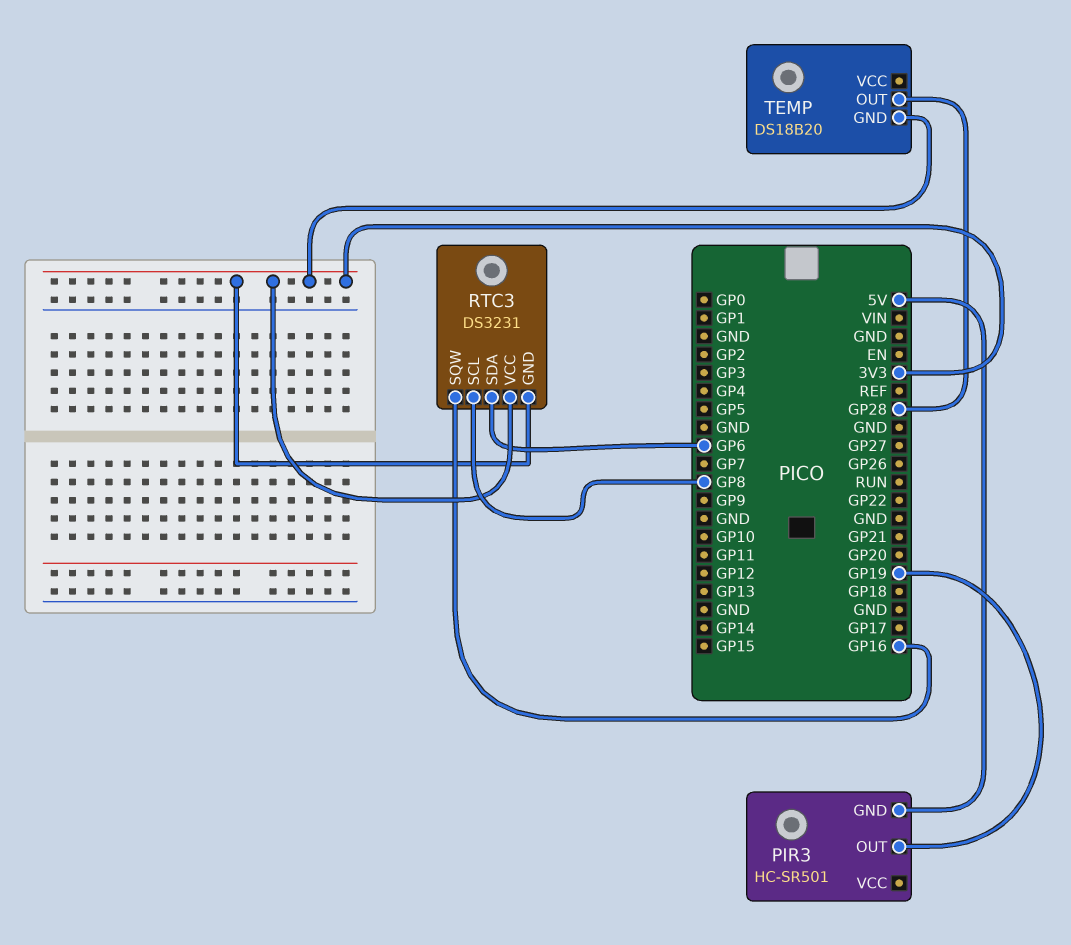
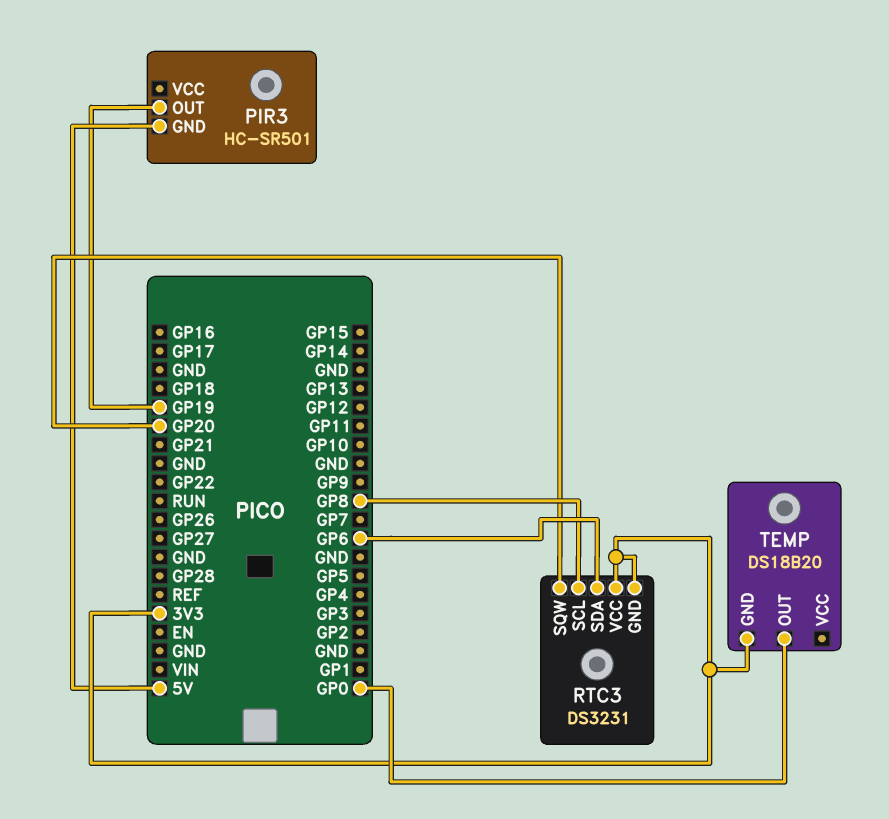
RTC3 pin SQW: GP16 -> GP20
TEMP pin OUT: GP28 -> GP0

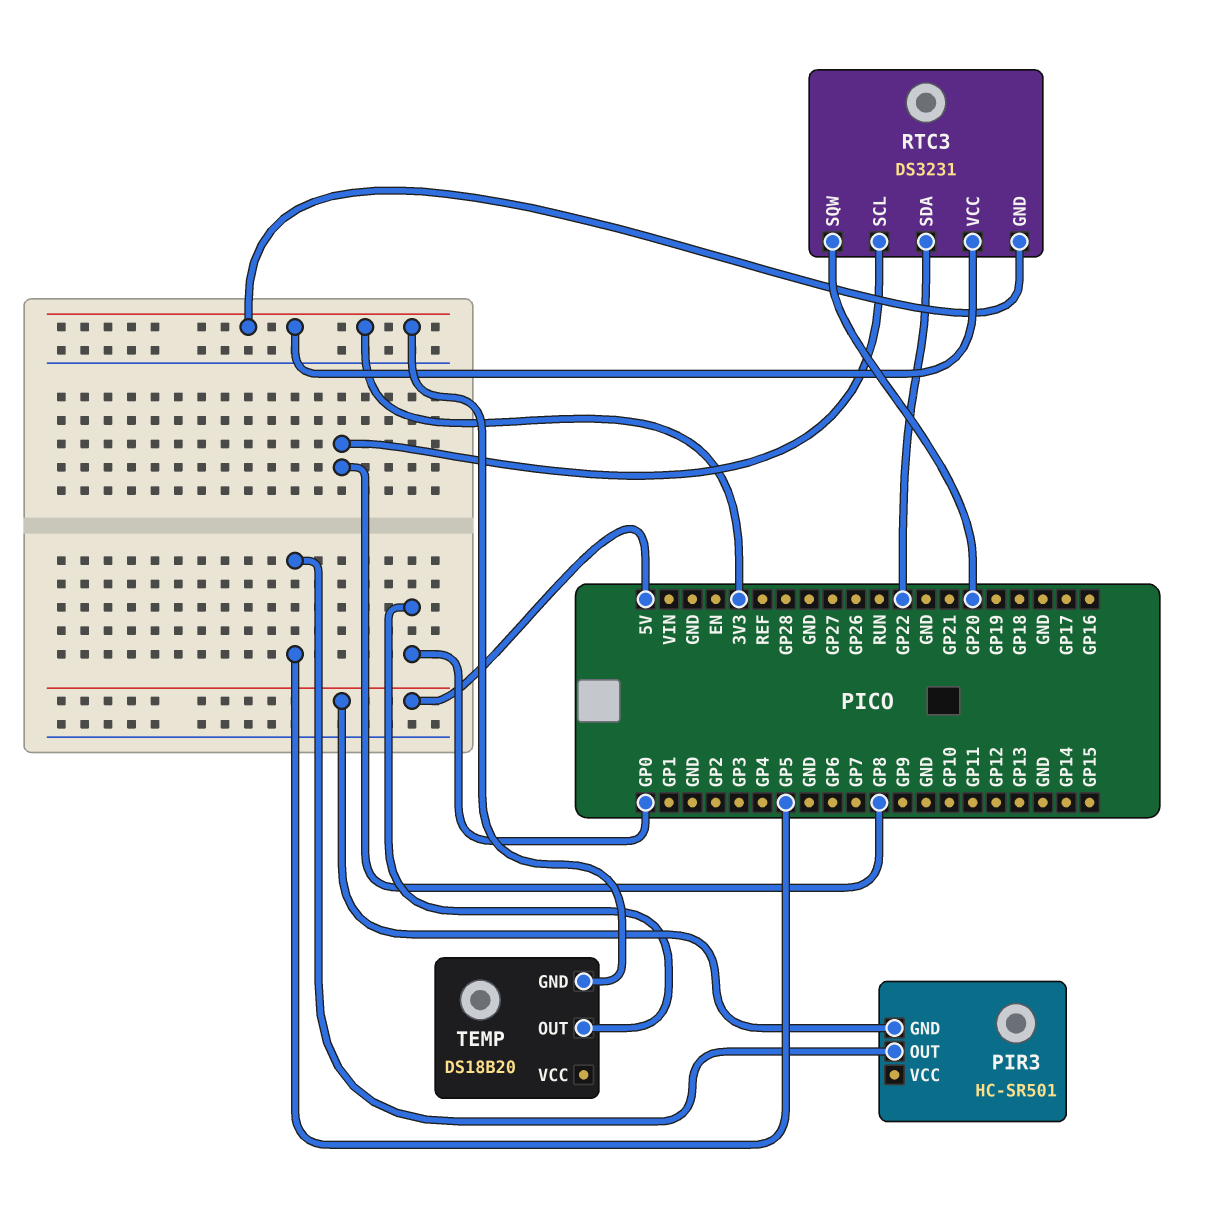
PIR3 pin OUT: GP19 -> GP5
RTC3 pin SDA: GP6 -> GP22

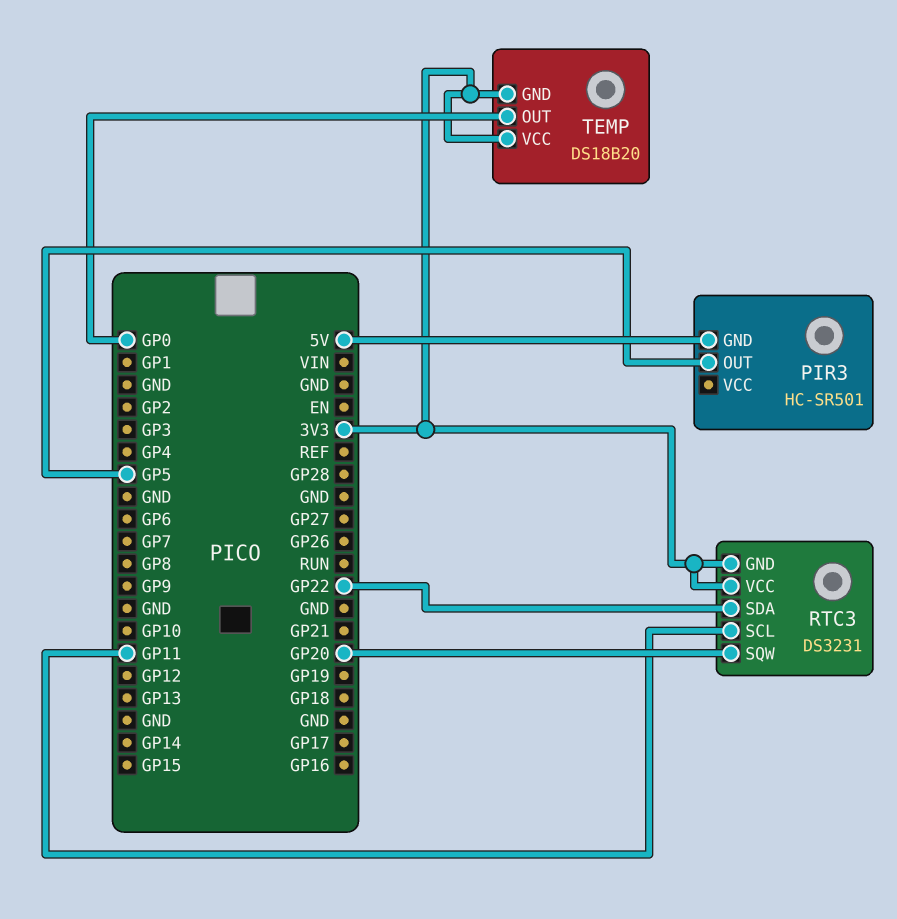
RTC3 pin SCL: GP8 -> GP11
TEMP pin VCC: none -> 3V3

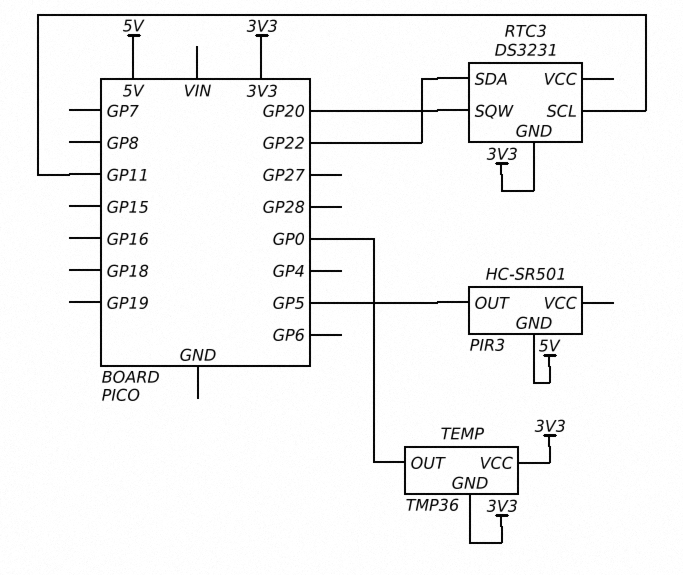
RTC3 pin VCC: 3V3 -> none
TEMP: DS18B20 -> TMP36

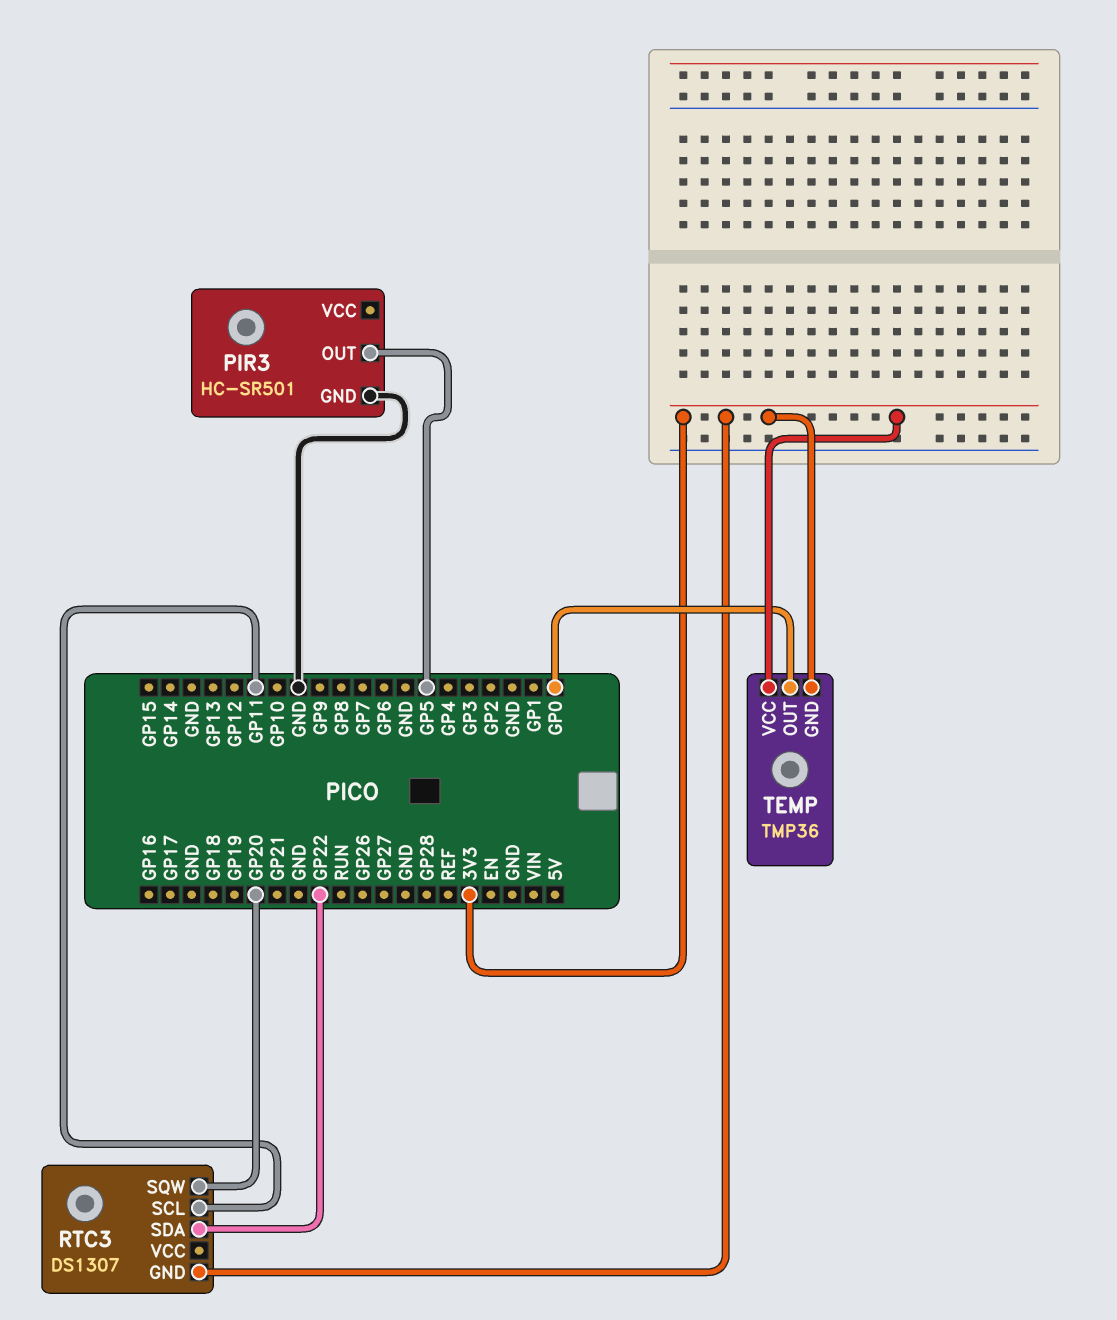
PIR3 pin GND: 5V -> GND
RTC3: DS3231 -> DS1307

